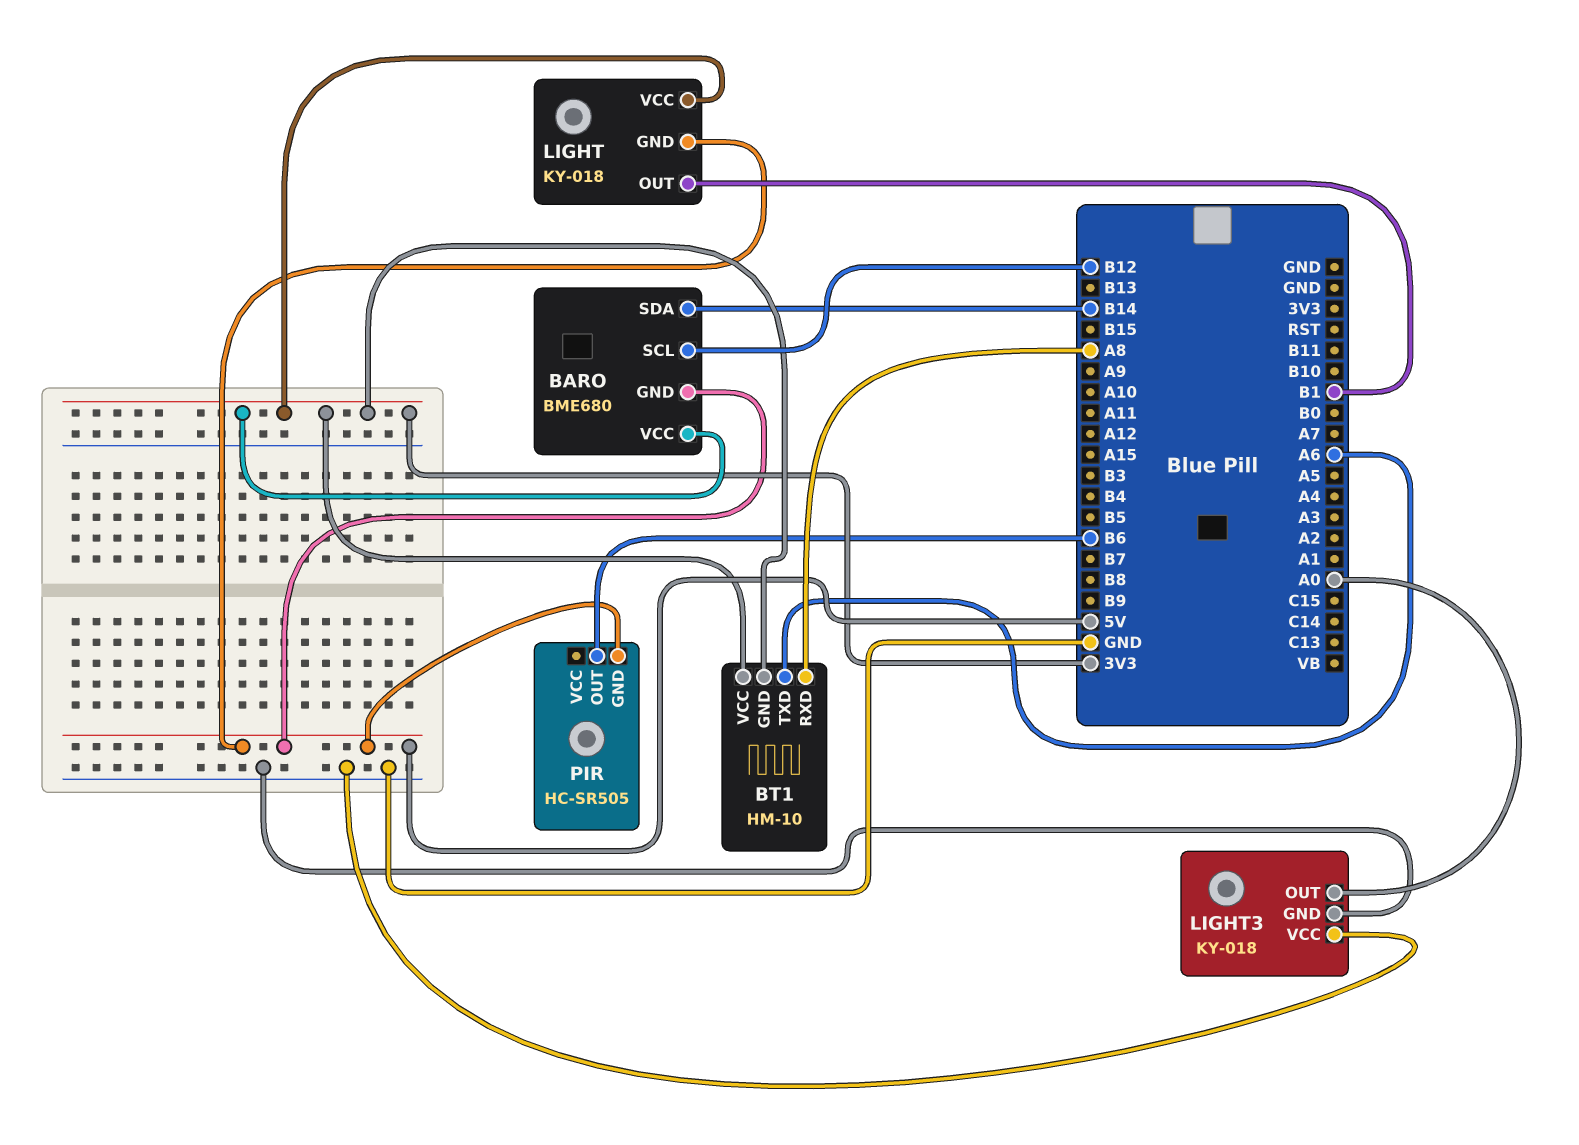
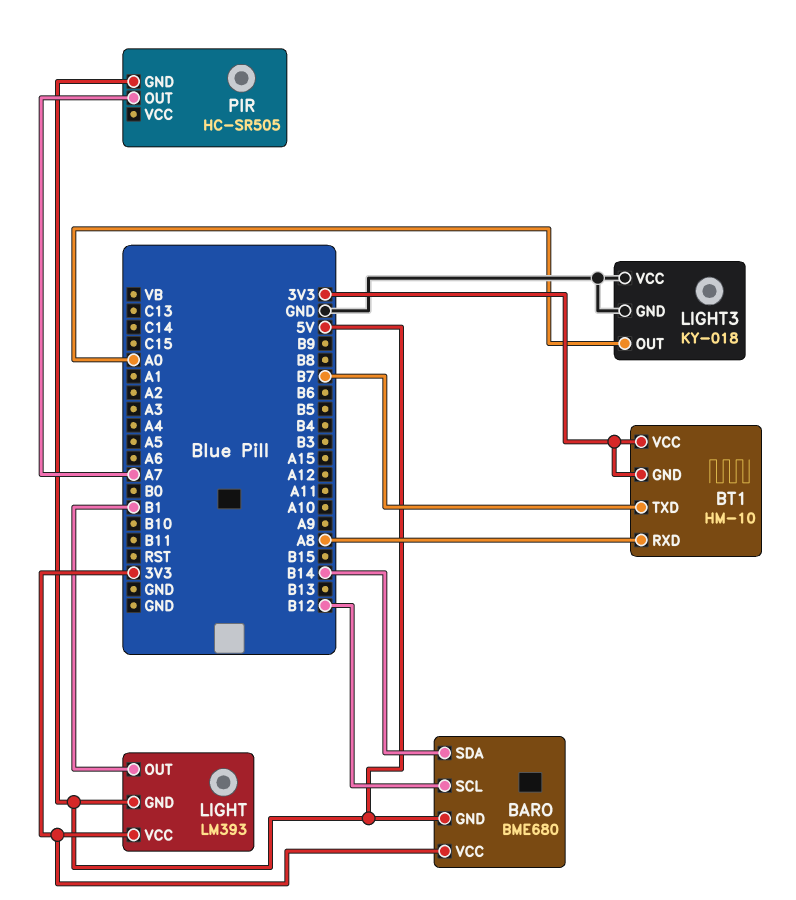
BT1 pin TXD: A6 -> B7
LIGHT: KY-018 -> LM393
PIR pin OUT: B6 -> A7

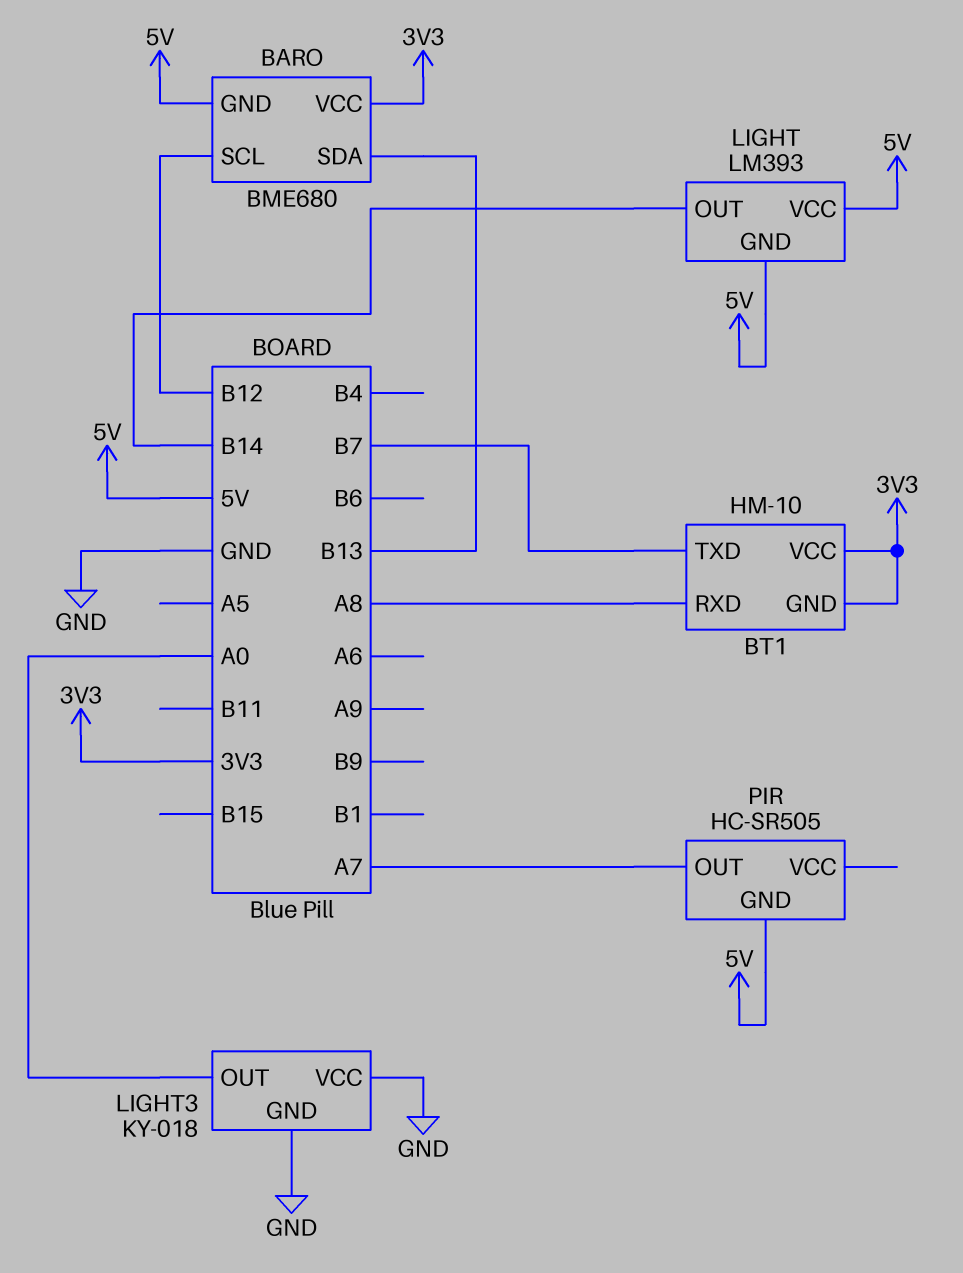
BARO pin SDA: B14 -> B13
LIGHT pin OUT: B1 -> B14
LIGHT pin VCC: 3V3 -> 5V

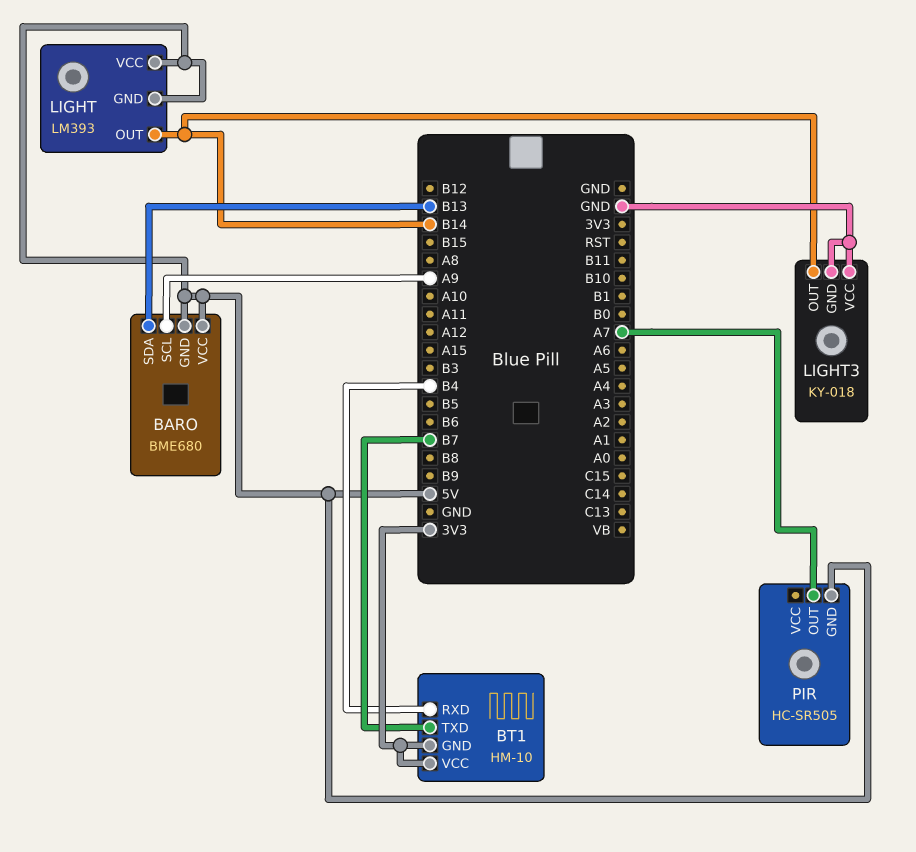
BARO pin SCL: B12 -> A9
BARO pin VCC: 3V3 -> 5V
BT1 pin RXD: A8 -> B4
LIGHT3 pin OUT: A0 -> B14

